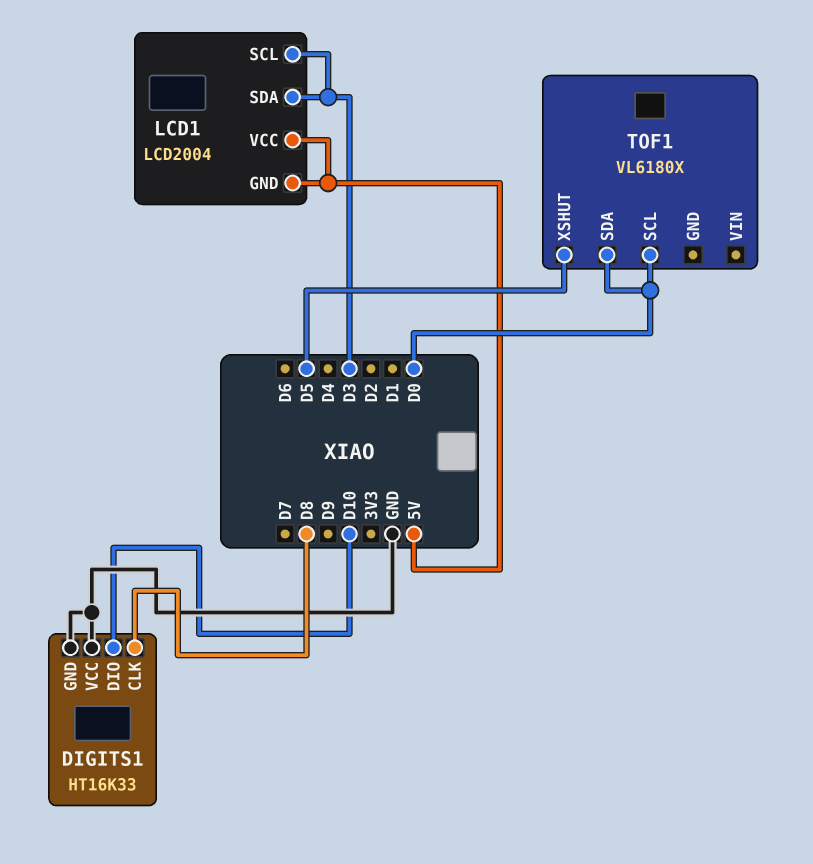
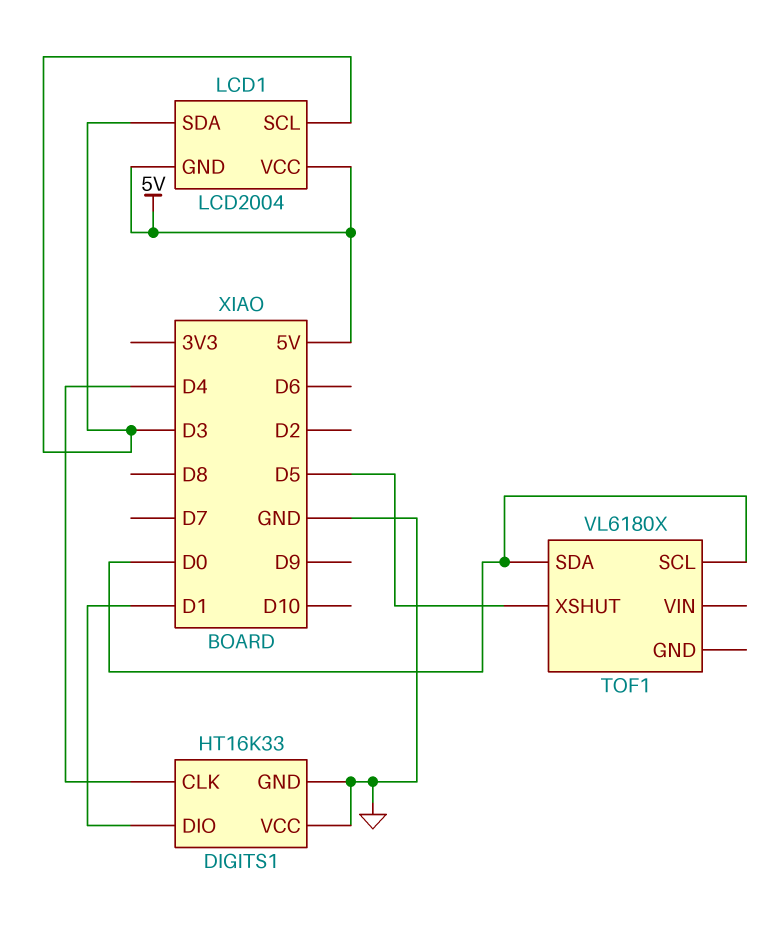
DIGITS1 pin CLK: D8 -> D4
DIGITS1 pin DIO: D10 -> D1

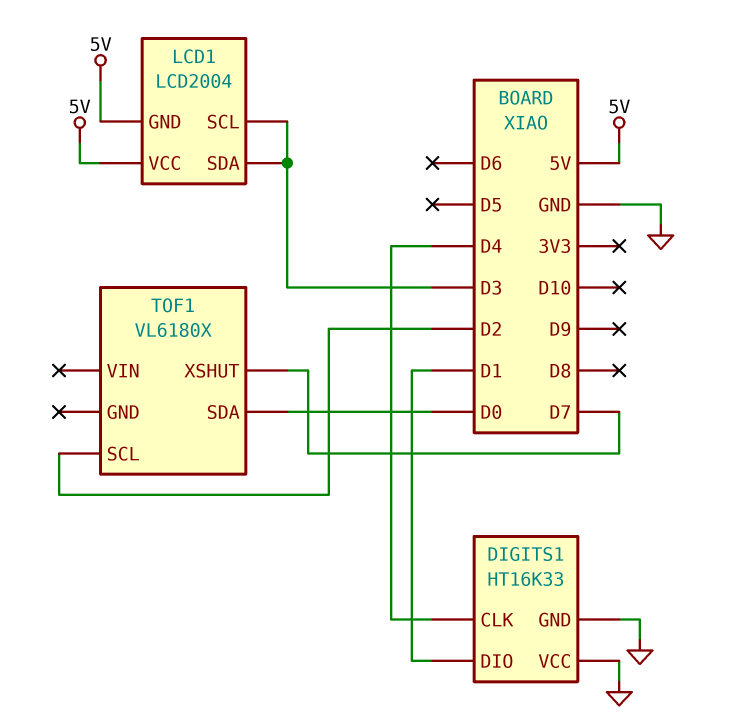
TOF1 pin SCL: D0 -> D2
TOF1 pin XSHUT: D5 -> D7

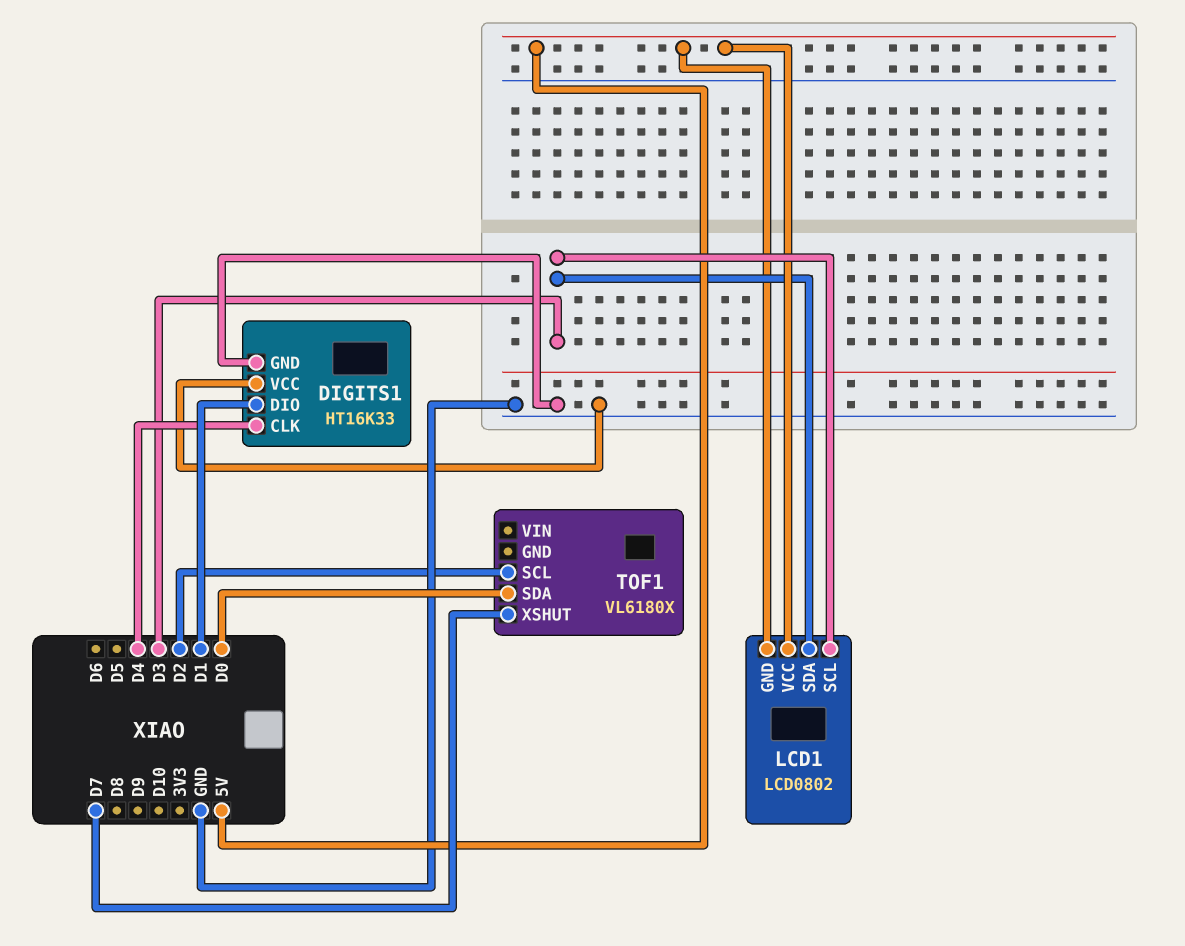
LCD1: LCD2004 -> LCD0802

